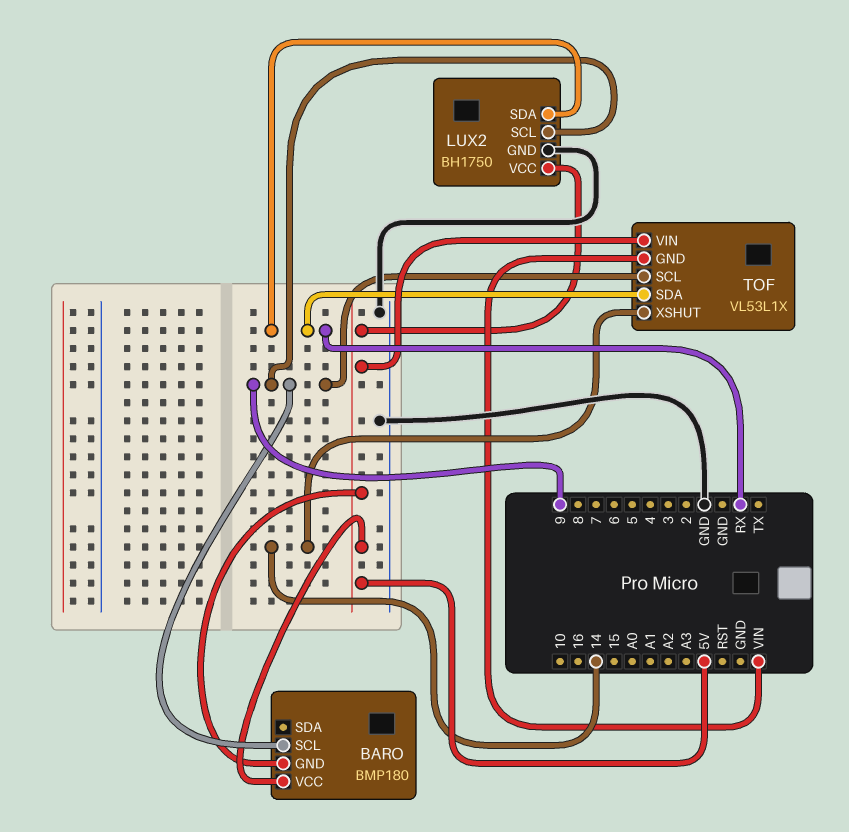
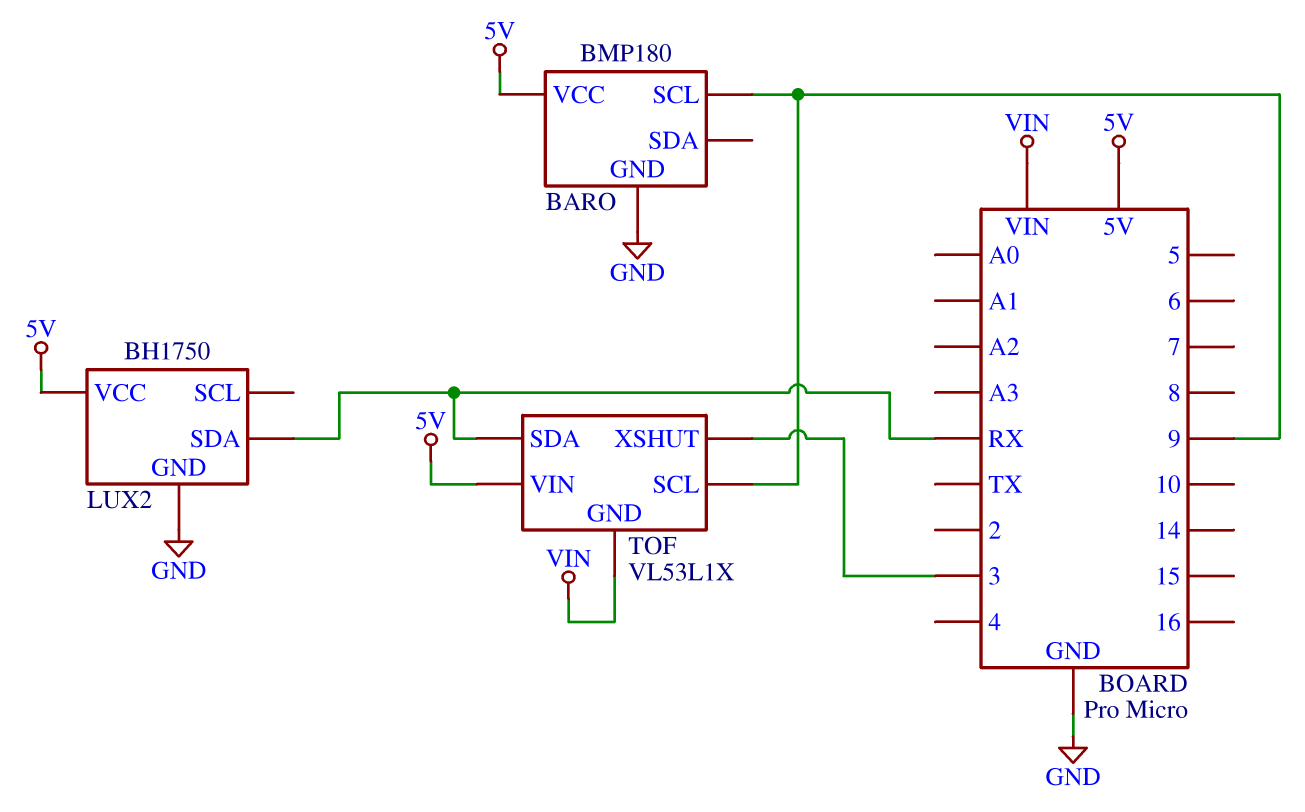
BARO pin GND: 5V -> GND
LUX2 pin SCL: 9 -> none
TOF pin XSHUT: 14 -> 3

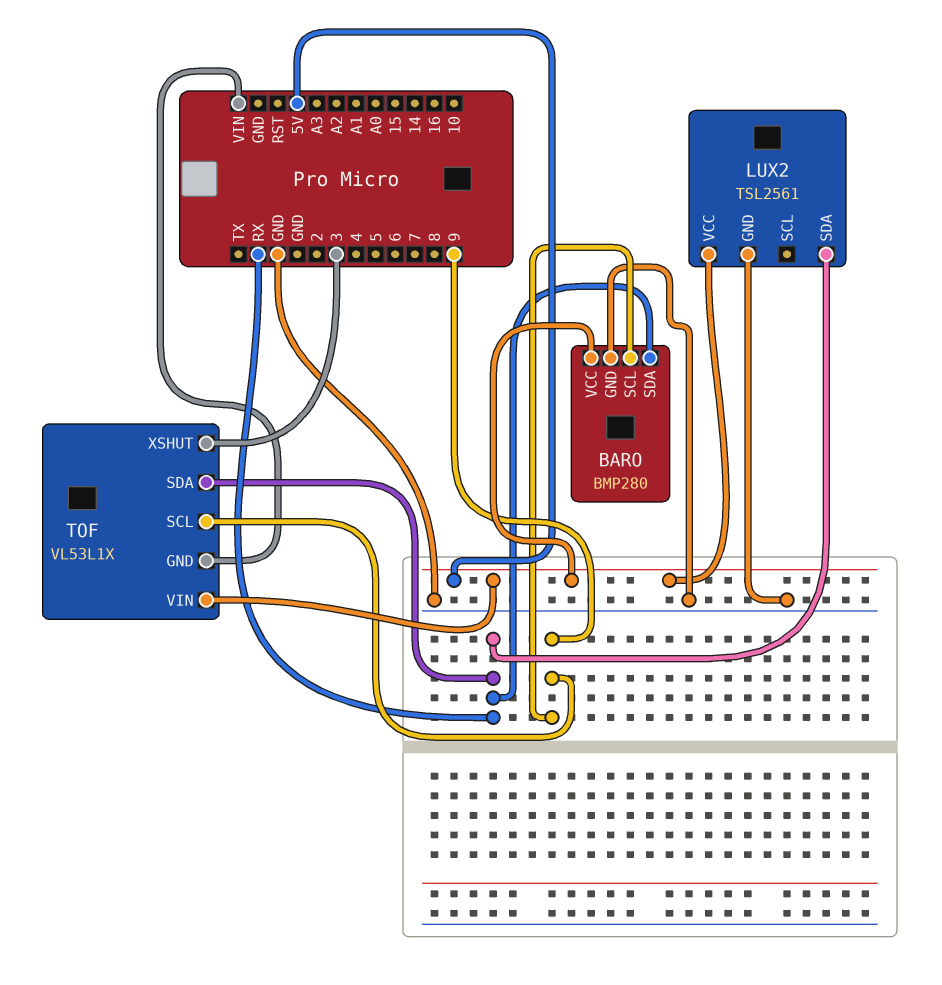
BARO: BMP180 -> BMP280
BARO pin SDA: none -> RX
LUX2: BH1750 -> TSL2561

